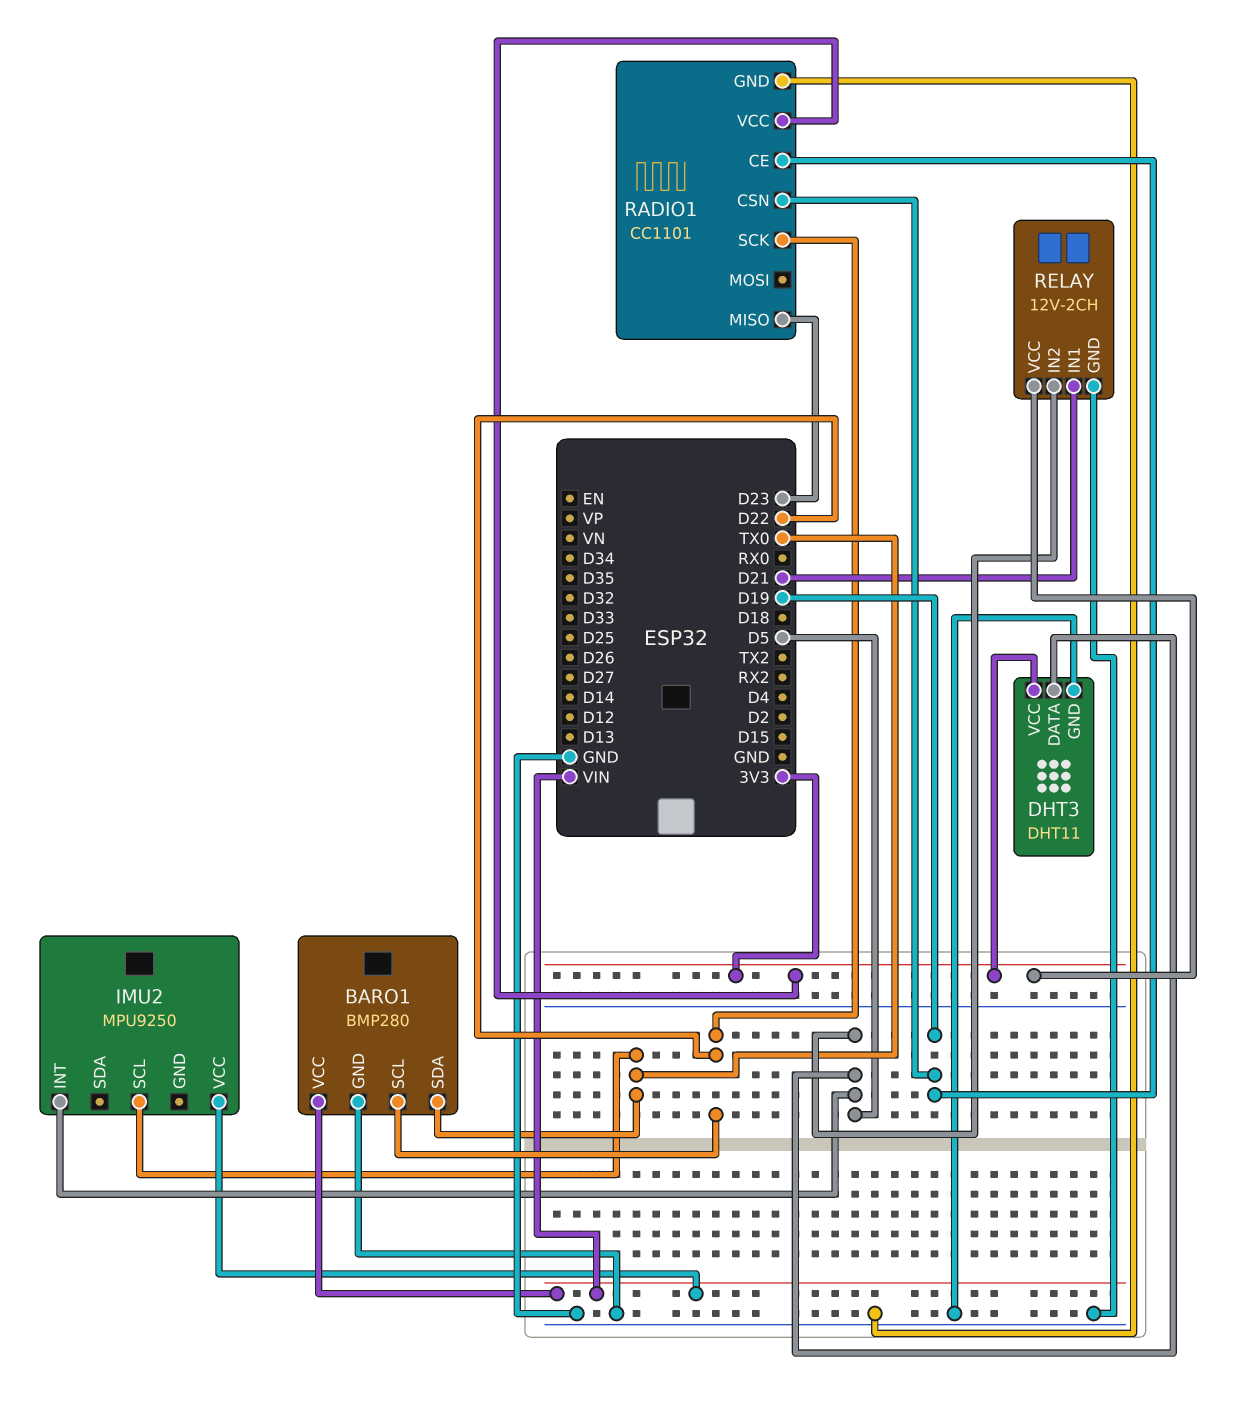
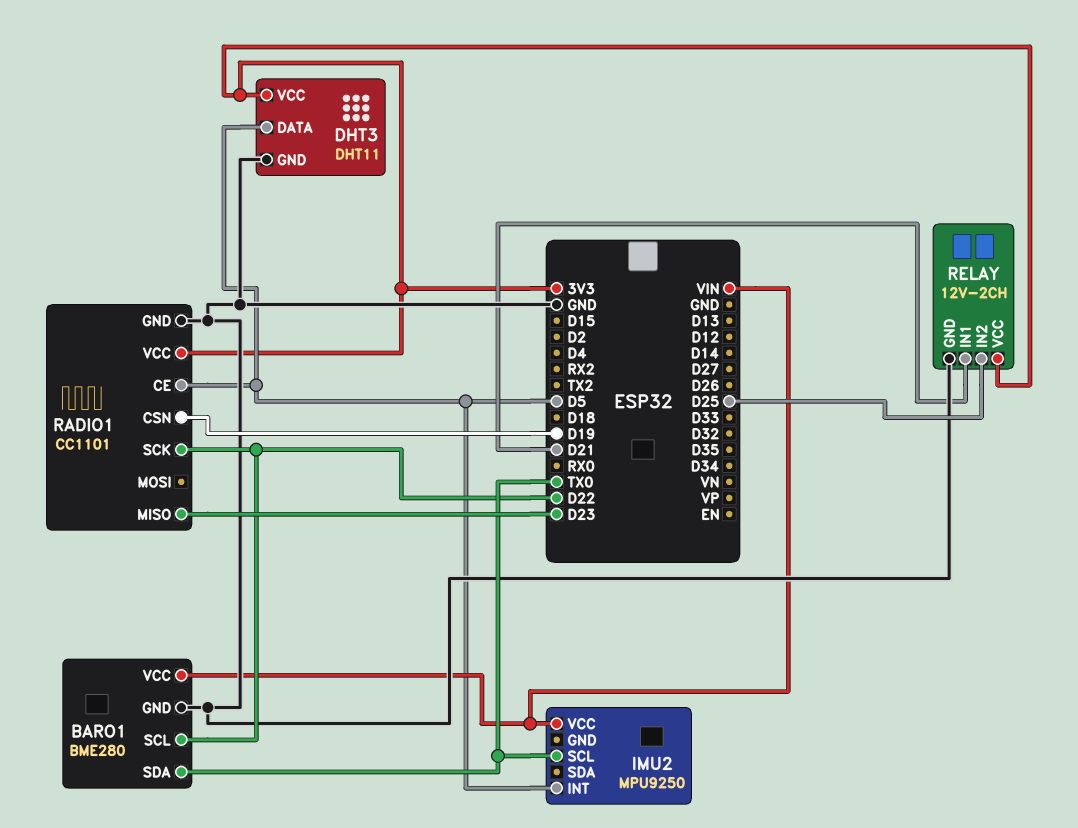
BARO1: BMP280 -> BME280
RADIO1 pin CE: D19 -> D5
RELAY pin IN2: D5 -> D25

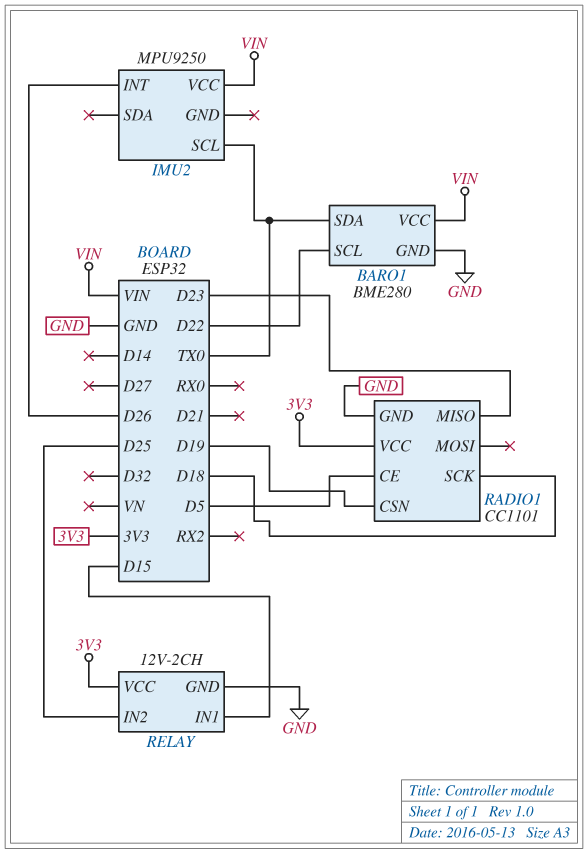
DHT3: DHT11 -> none
DHT3 pin DATA: D5 -> none
DHT3 pin GND: GND -> none
DHT3 pin VCC: 3V3 -> none
IMU2 pin INT: D5 -> D26
RADIO1 pin SCK: D22 -> D18
RELAY pin IN1: D21 -> D15

